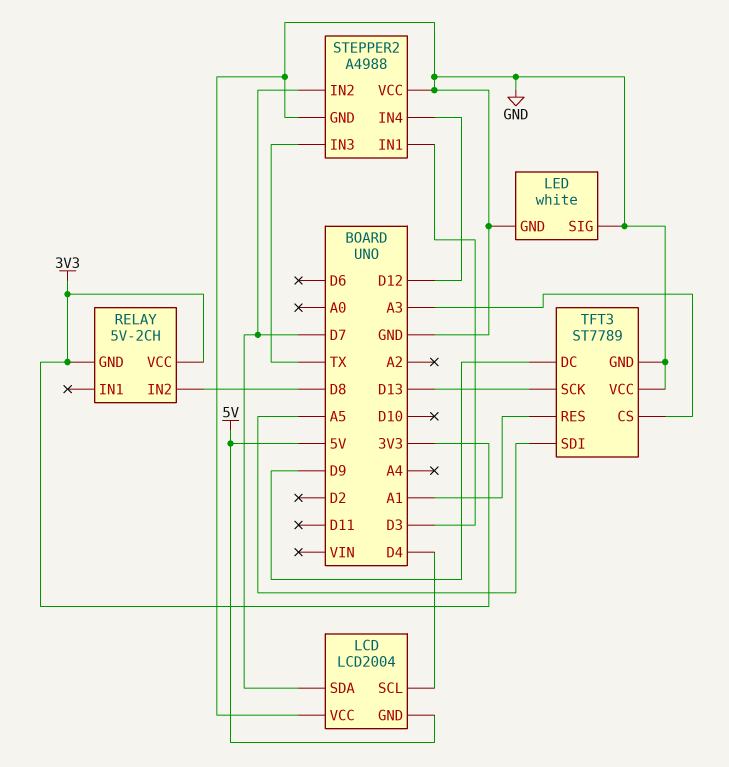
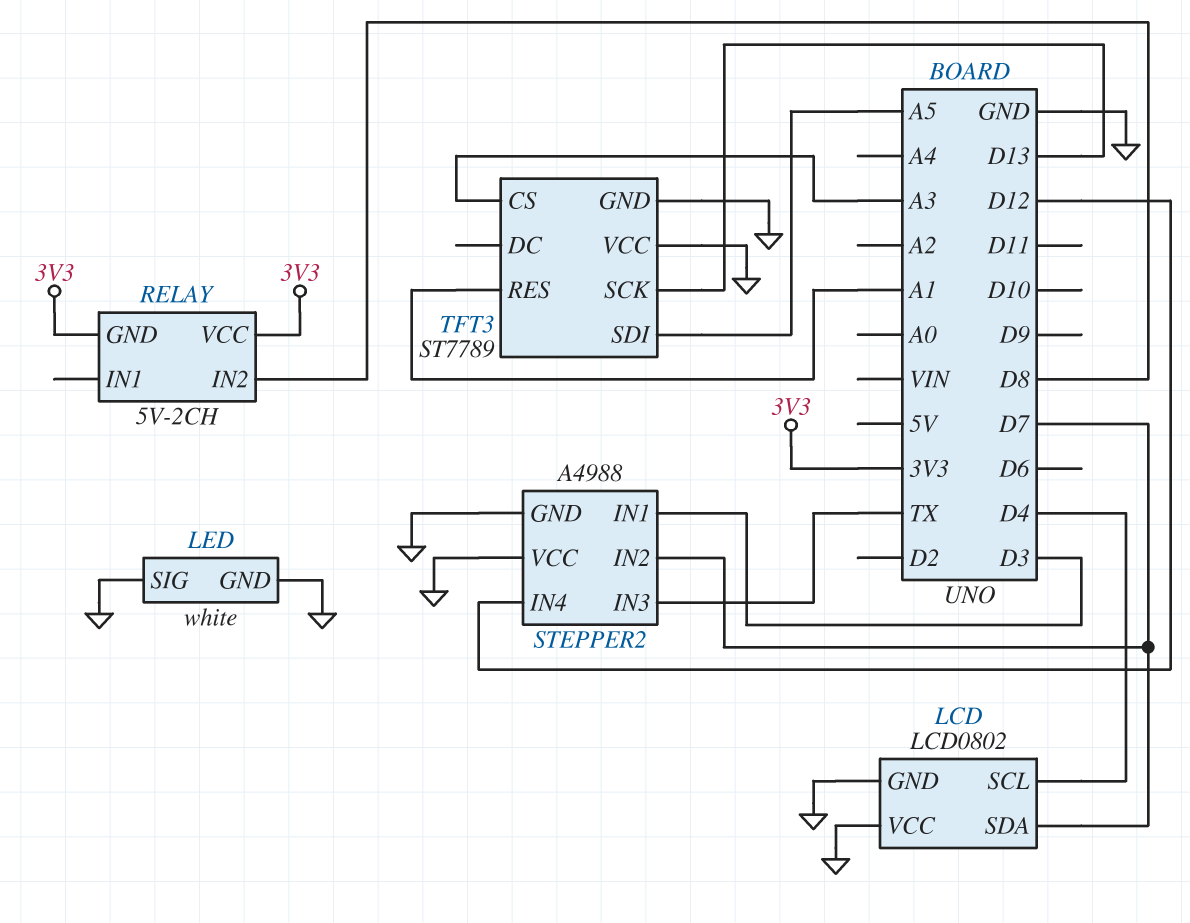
LCD: LCD2004 -> LCD0802
LCD pin GND: 5V -> GND
TFT3 pin DC: D9 -> none

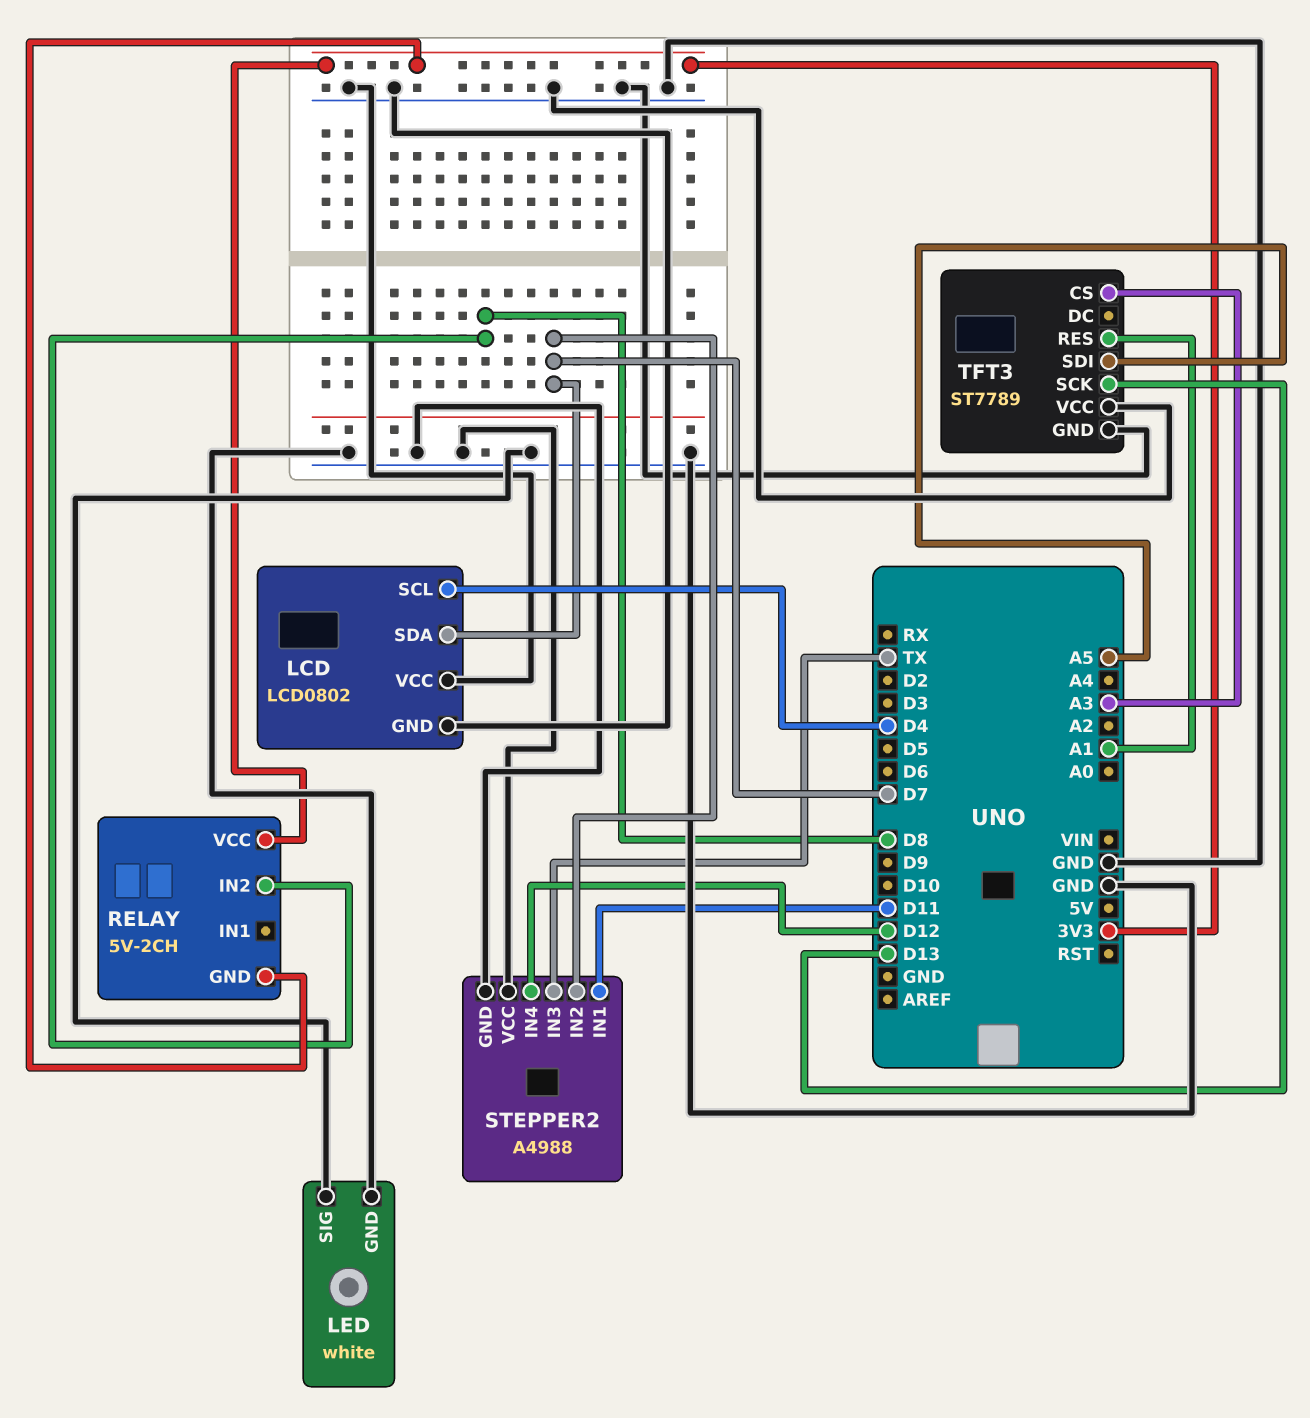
STEPPER2 pin IN1: D3 -> D11

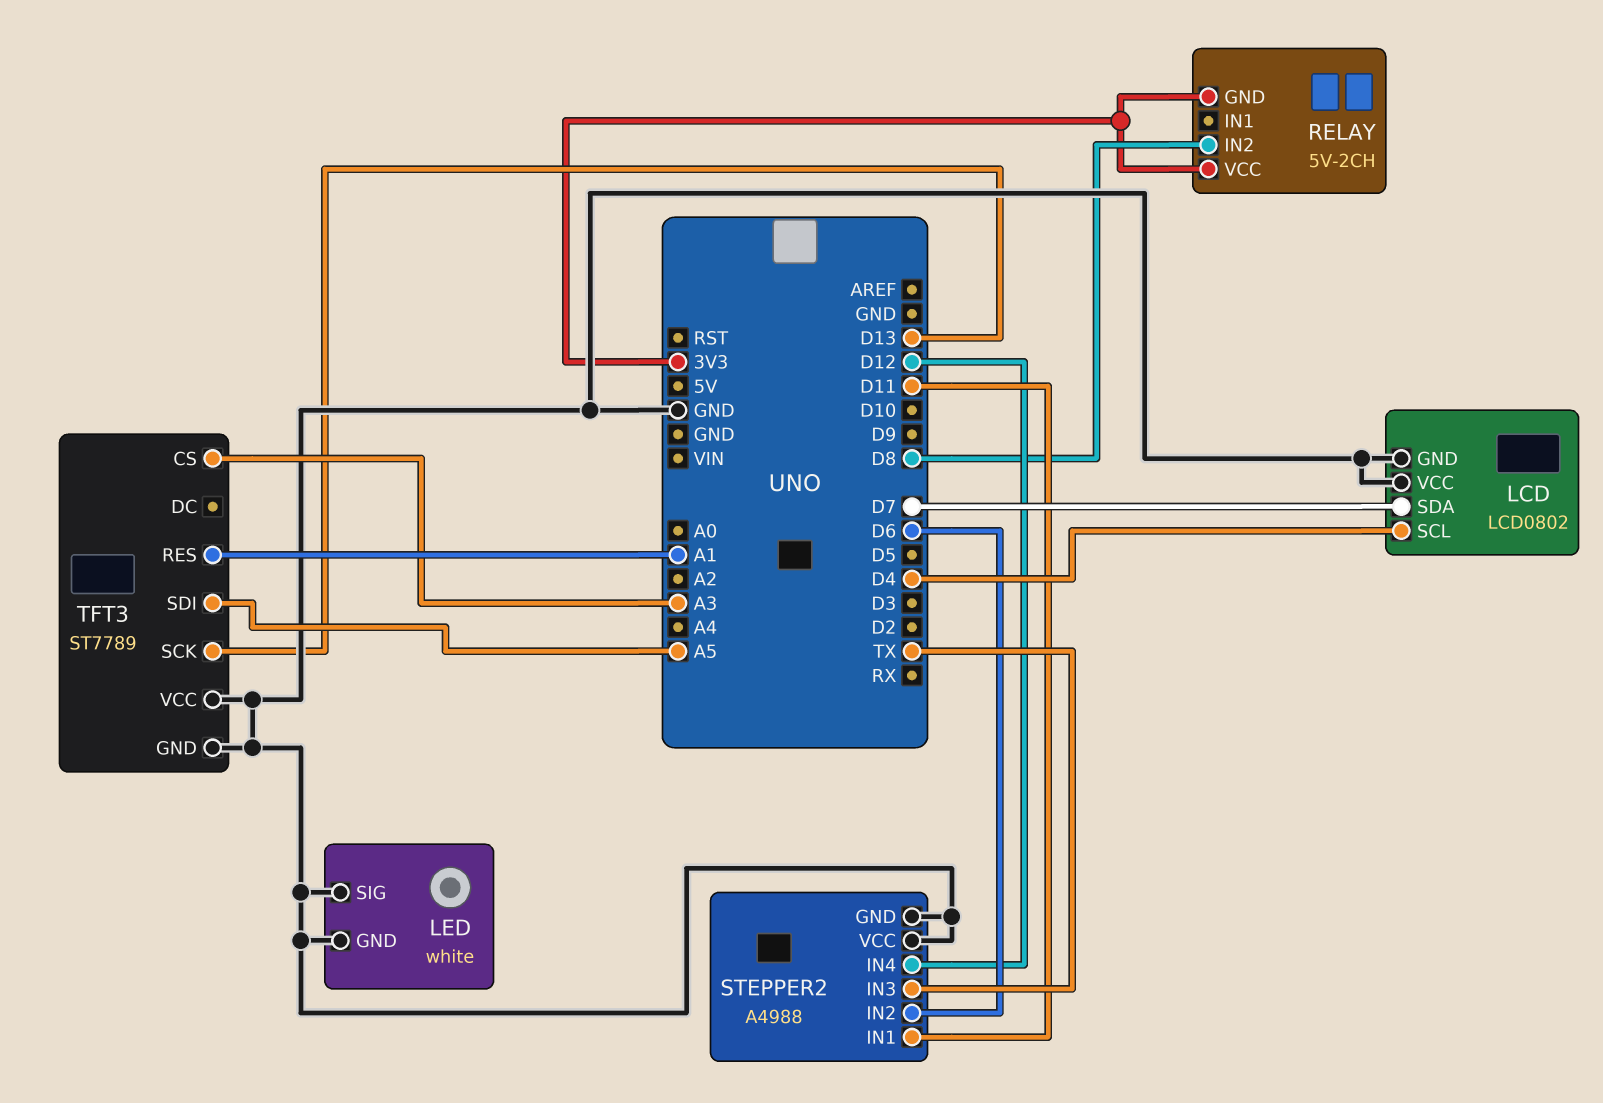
STEPPER2 pin IN2: D7 -> D6

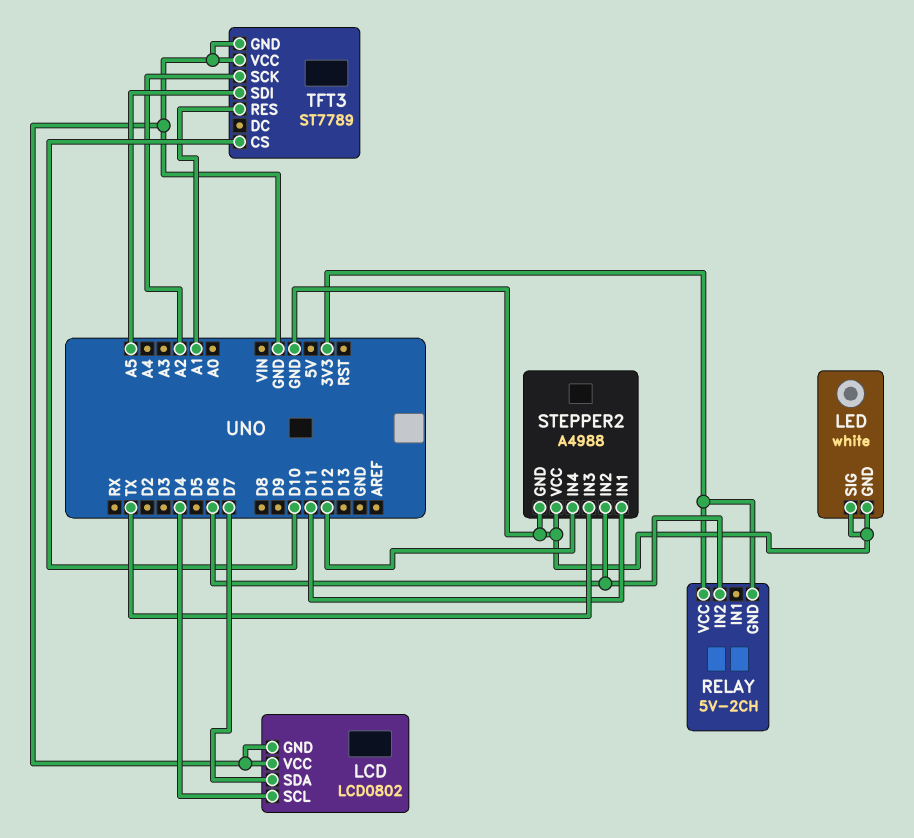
RELAY pin IN2: D8 -> D6
TFT3 pin CS: A3 -> D10
TFT3 pin SCK: D13 -> A2

